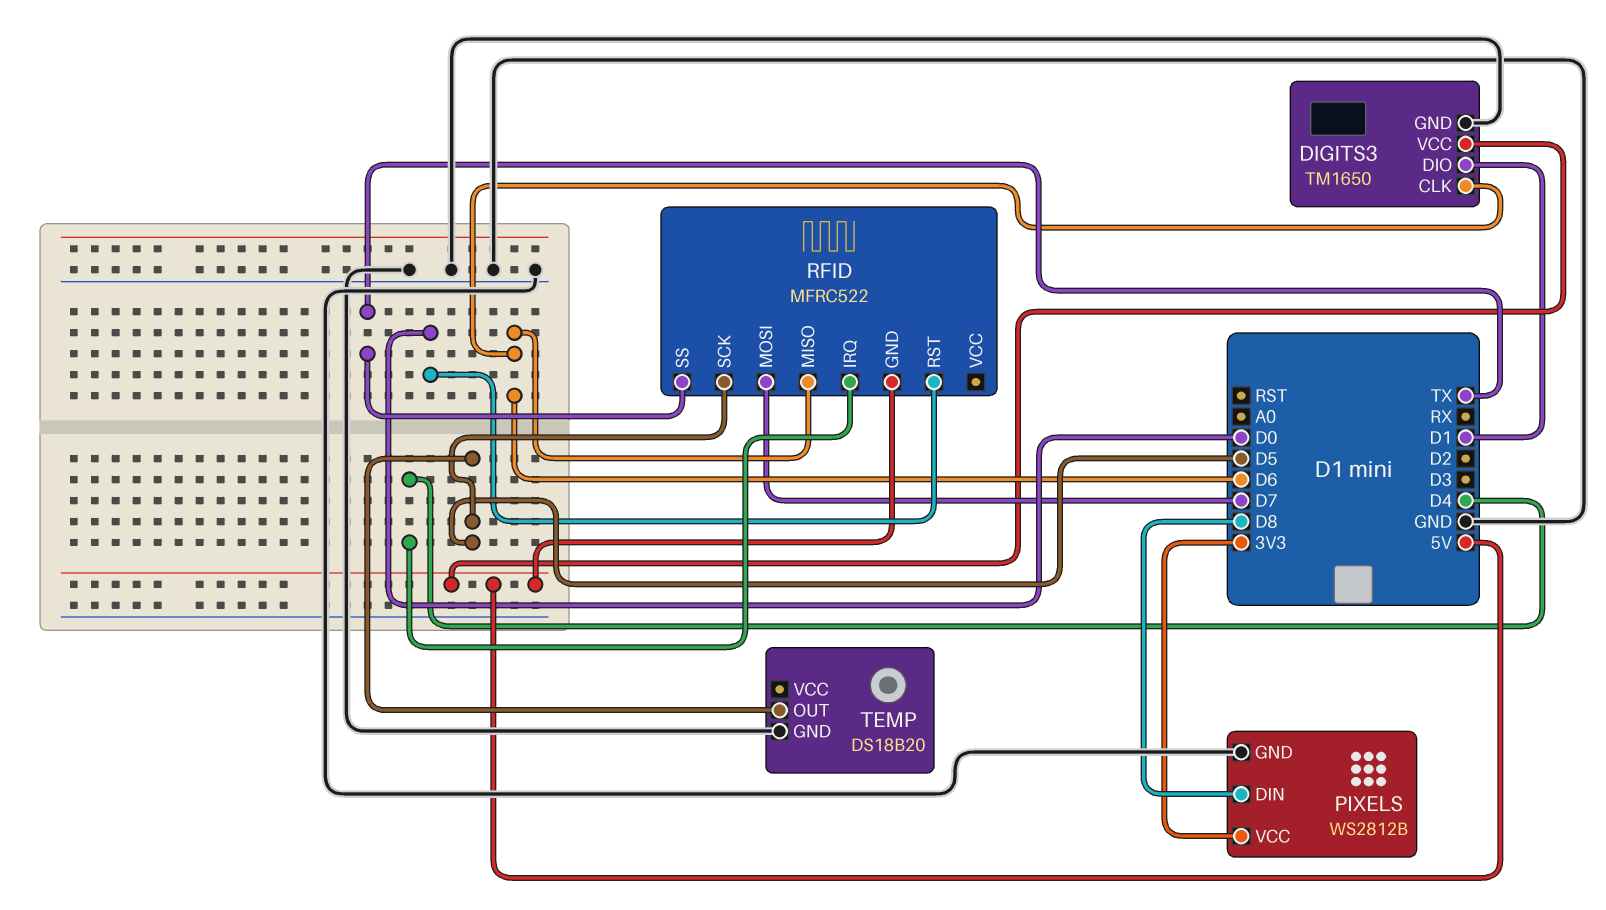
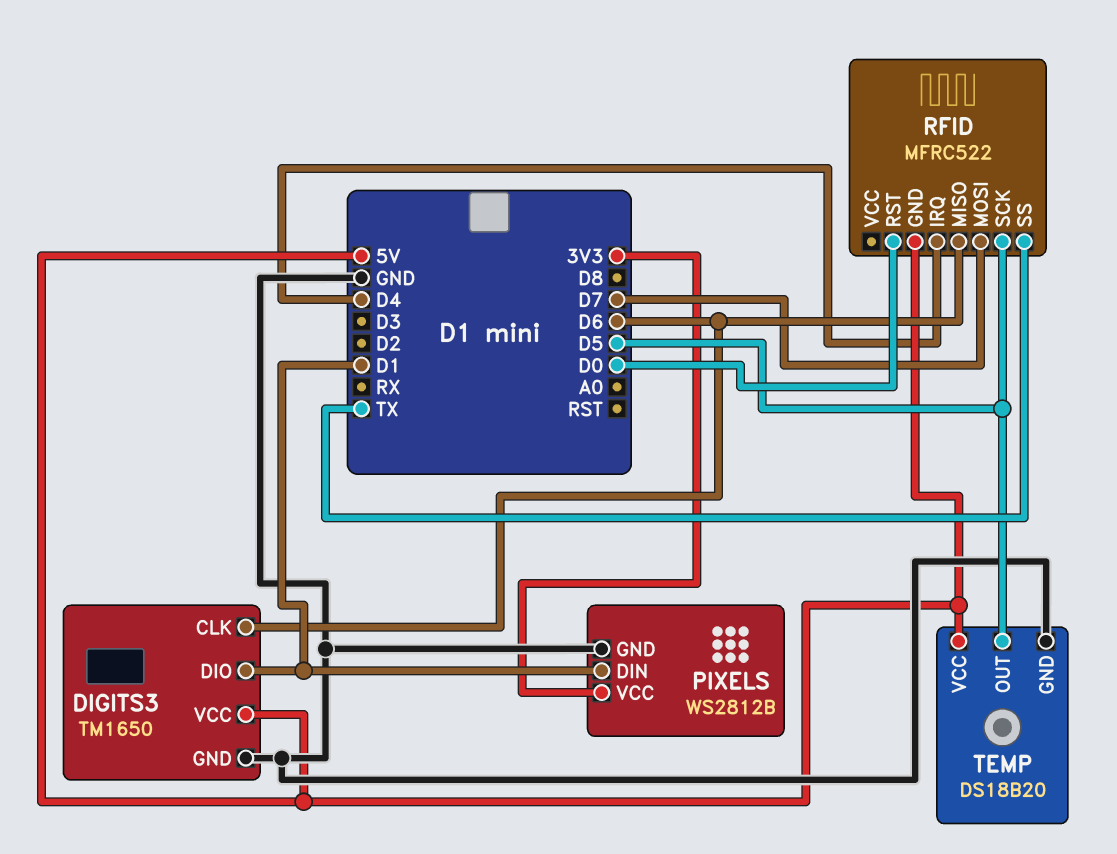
PIXELS pin DIN: D8 -> D1
TEMP pin VCC: none -> 5V

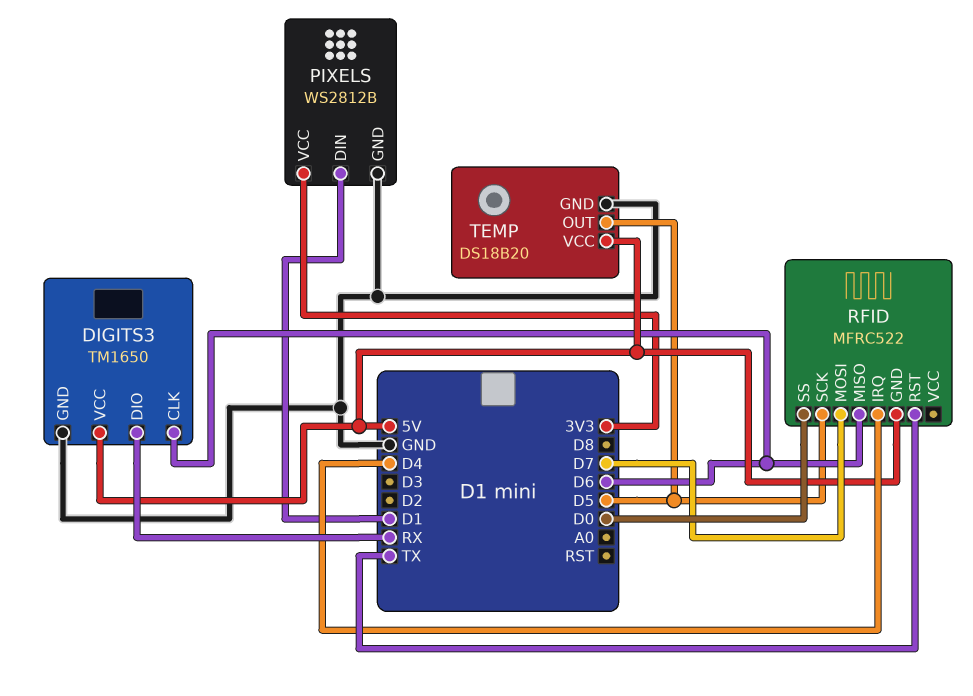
DIGITS3 pin DIO: D1 -> RX
RFID pin RST: D0 -> TX
RFID pin SS: TX -> D0

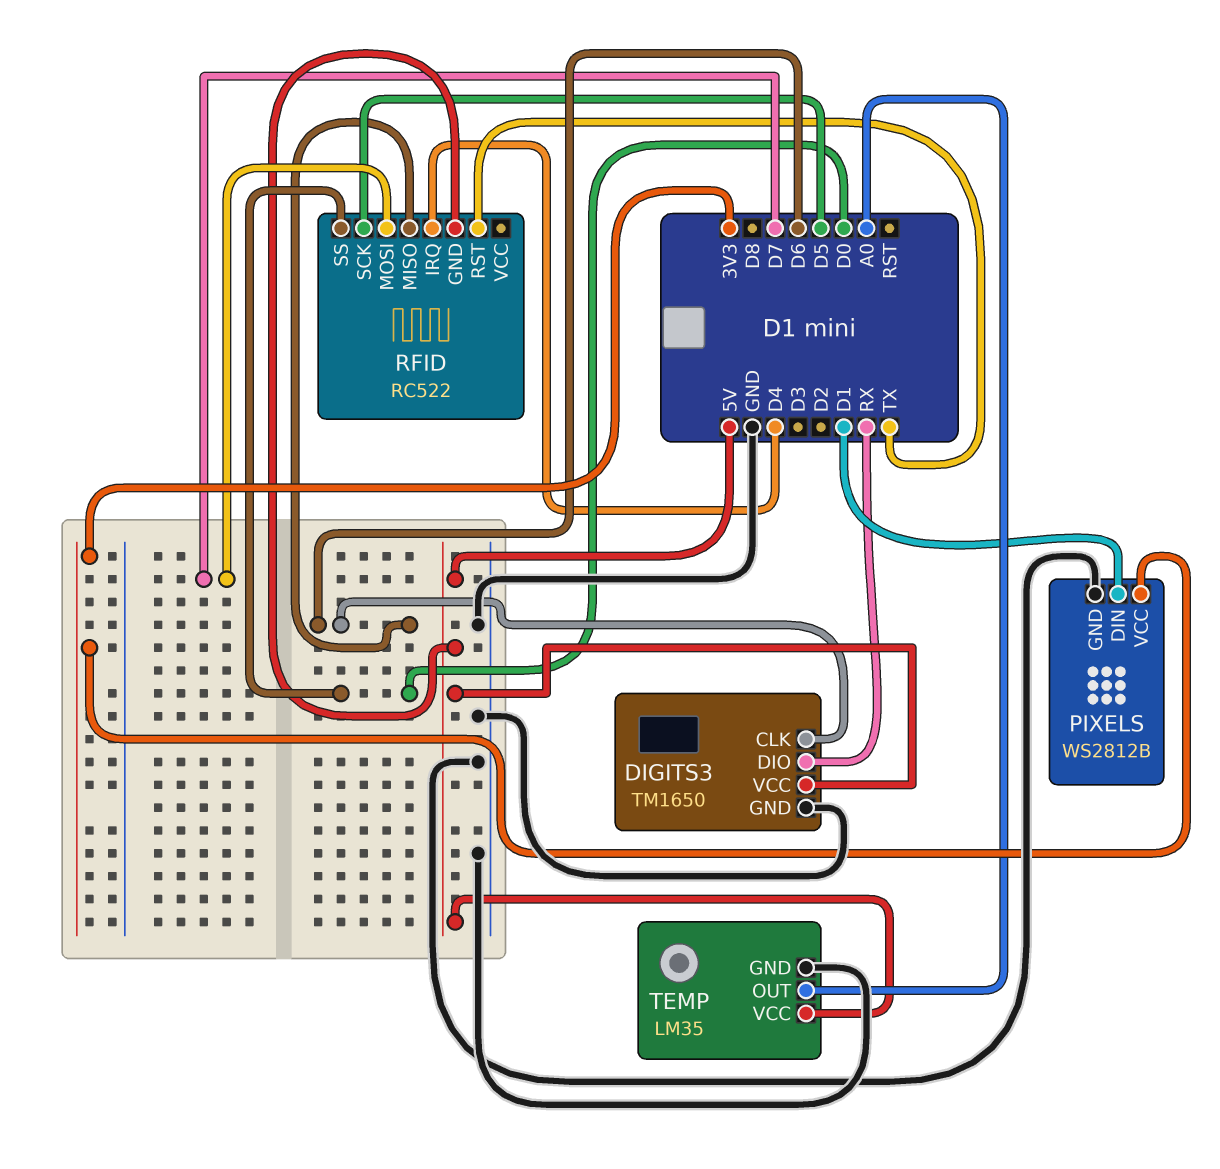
RFID: MFRC522 -> RC522
TEMP: DS18B20 -> LM35
TEMP pin OUT: D5 -> A0

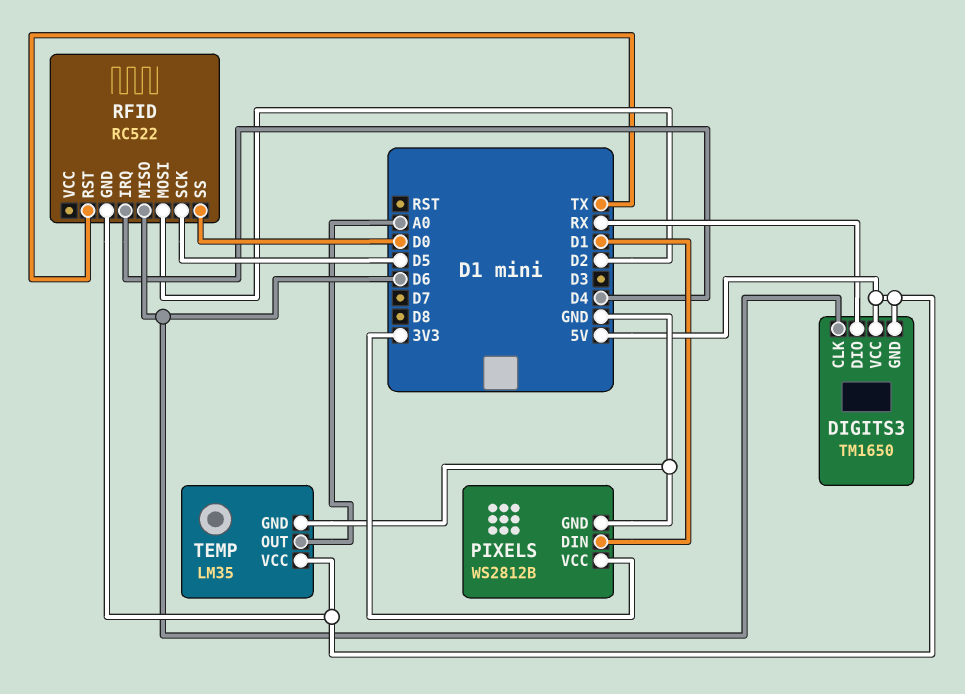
DIGITS3 pin GND: GND -> 5V
RFID pin MOSI: D7 -> D2

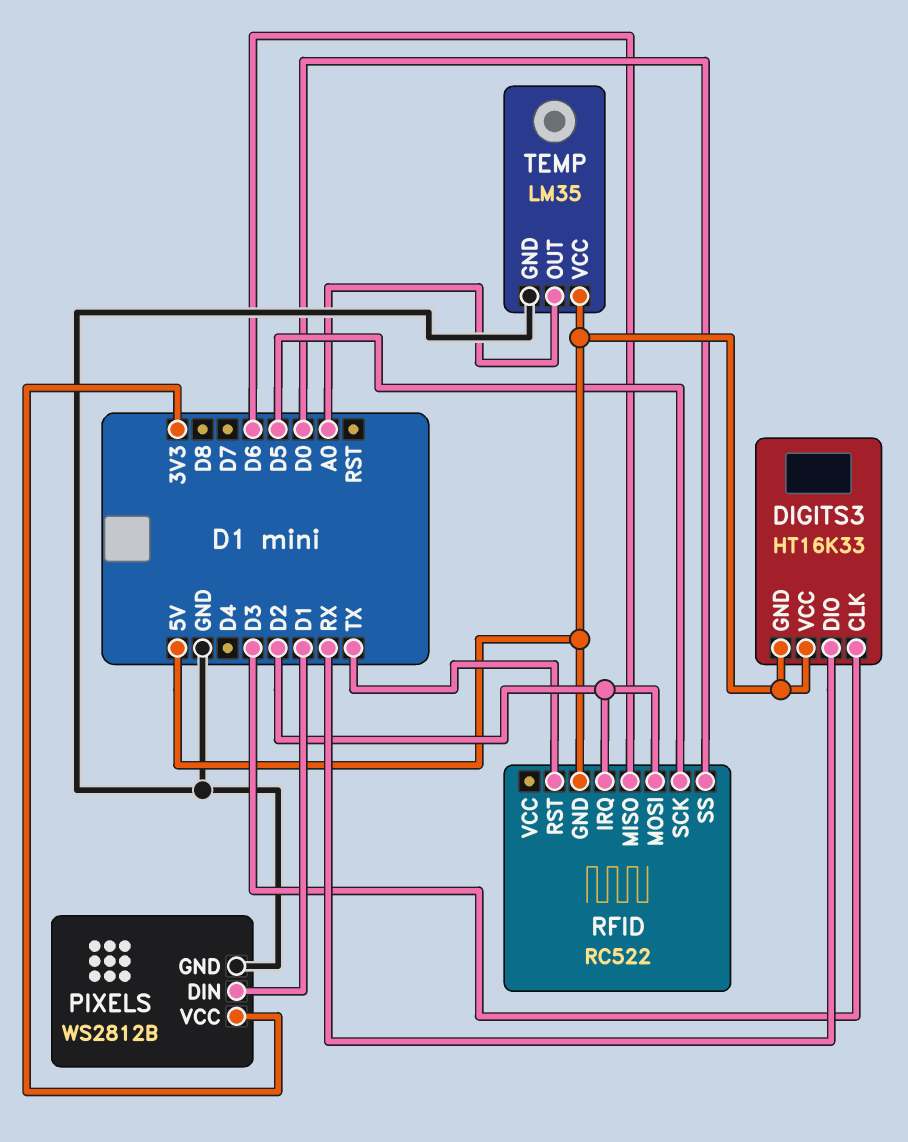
DIGITS3: TM1650 -> HT16K33
DIGITS3 pin CLK: D6 -> D3
RFID pin IRQ: D4 -> D2

